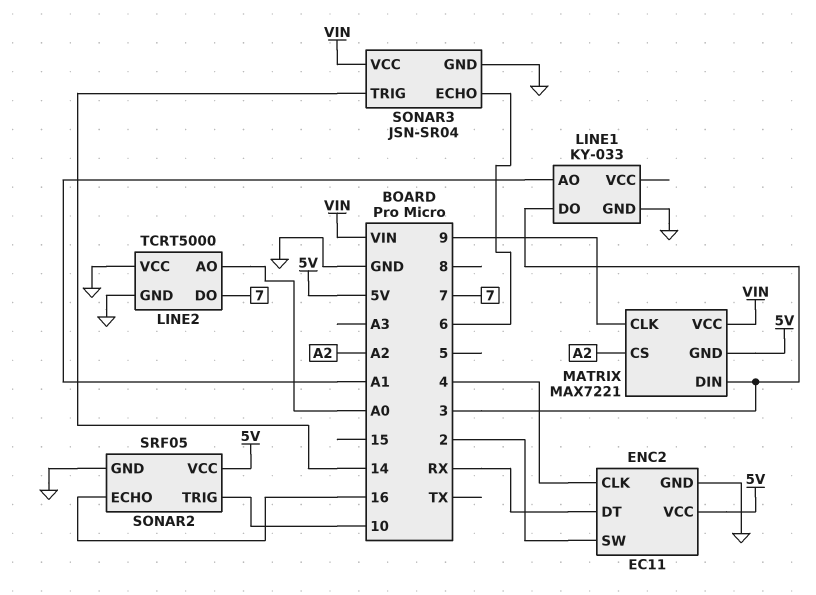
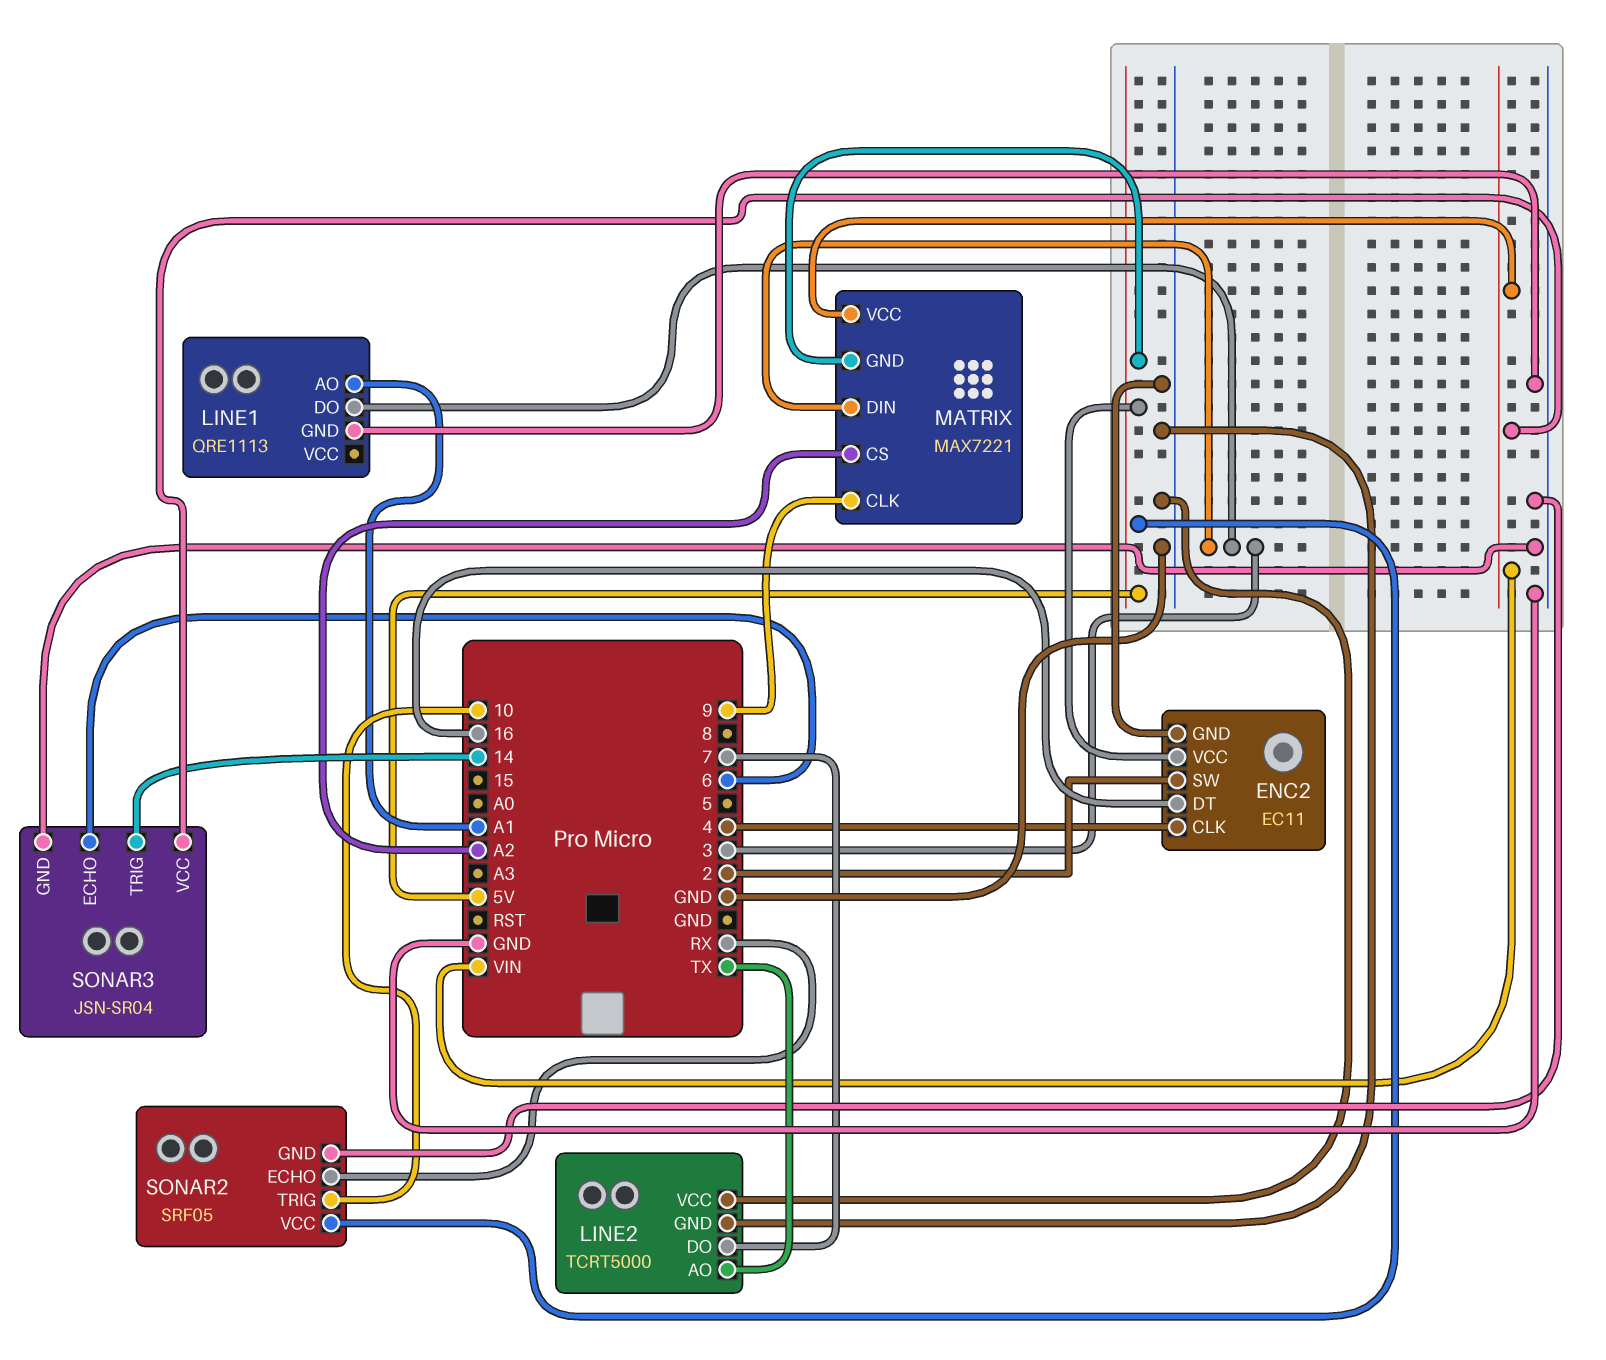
ENC2 pin DT: RX -> 16
LINE1: KY-033 -> QRE1113
LINE2 pin AO: A0 -> TX
SONAR2 pin ECHO: 16 -> RX

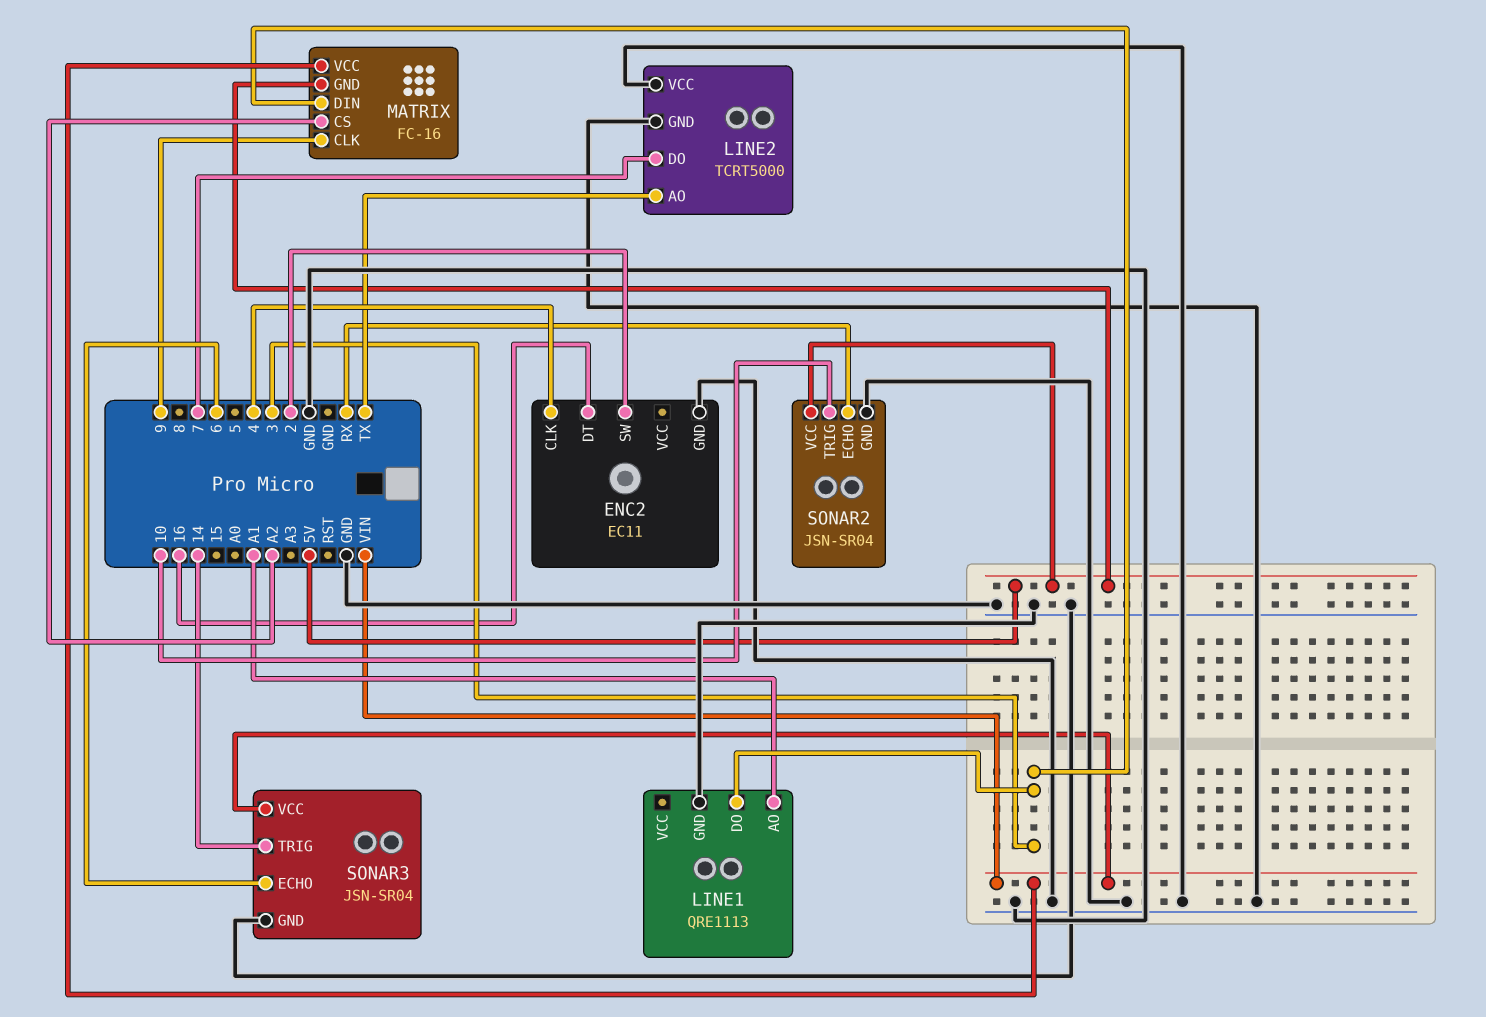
ENC2 pin VCC: 5V -> none
MATRIX: MAX7221 -> FC-16
SONAR2: SRF05 -> JSN-SR04

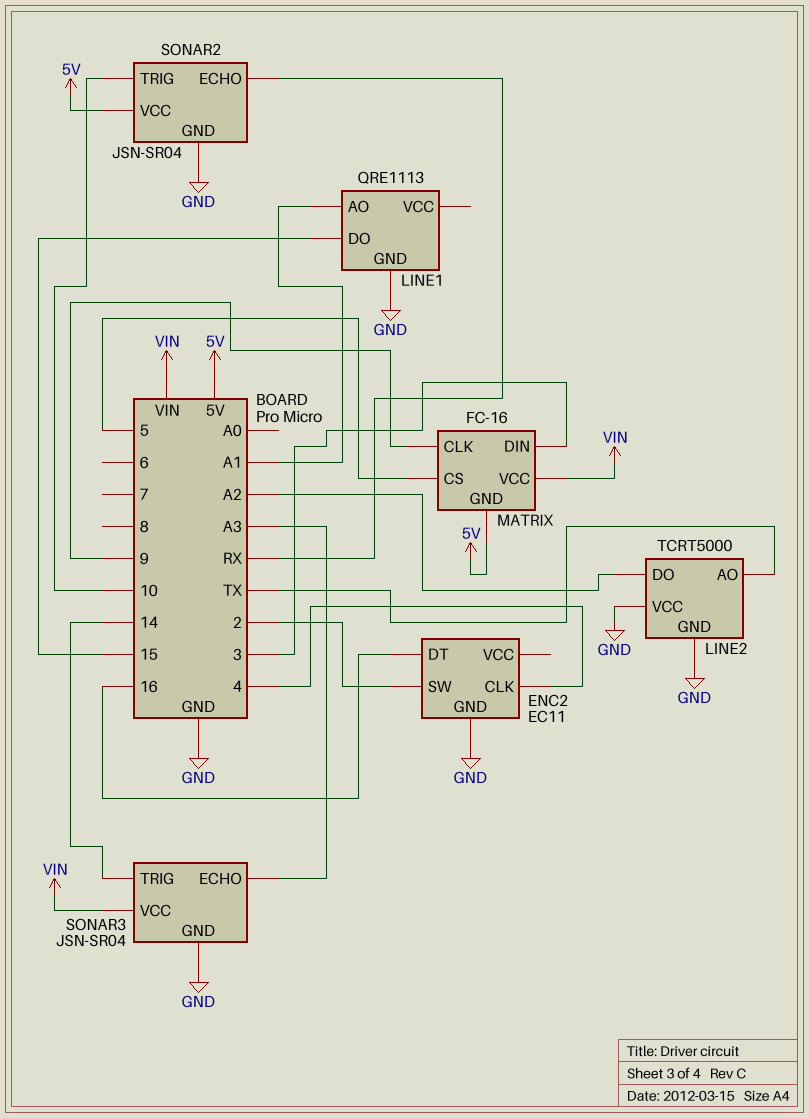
LINE1 pin DO: 3 -> 15
LINE2 pin DO: 7 -> A2
MATRIX pin CS: A2 -> 5
SONAR3 pin ECHO: 6 -> A3

